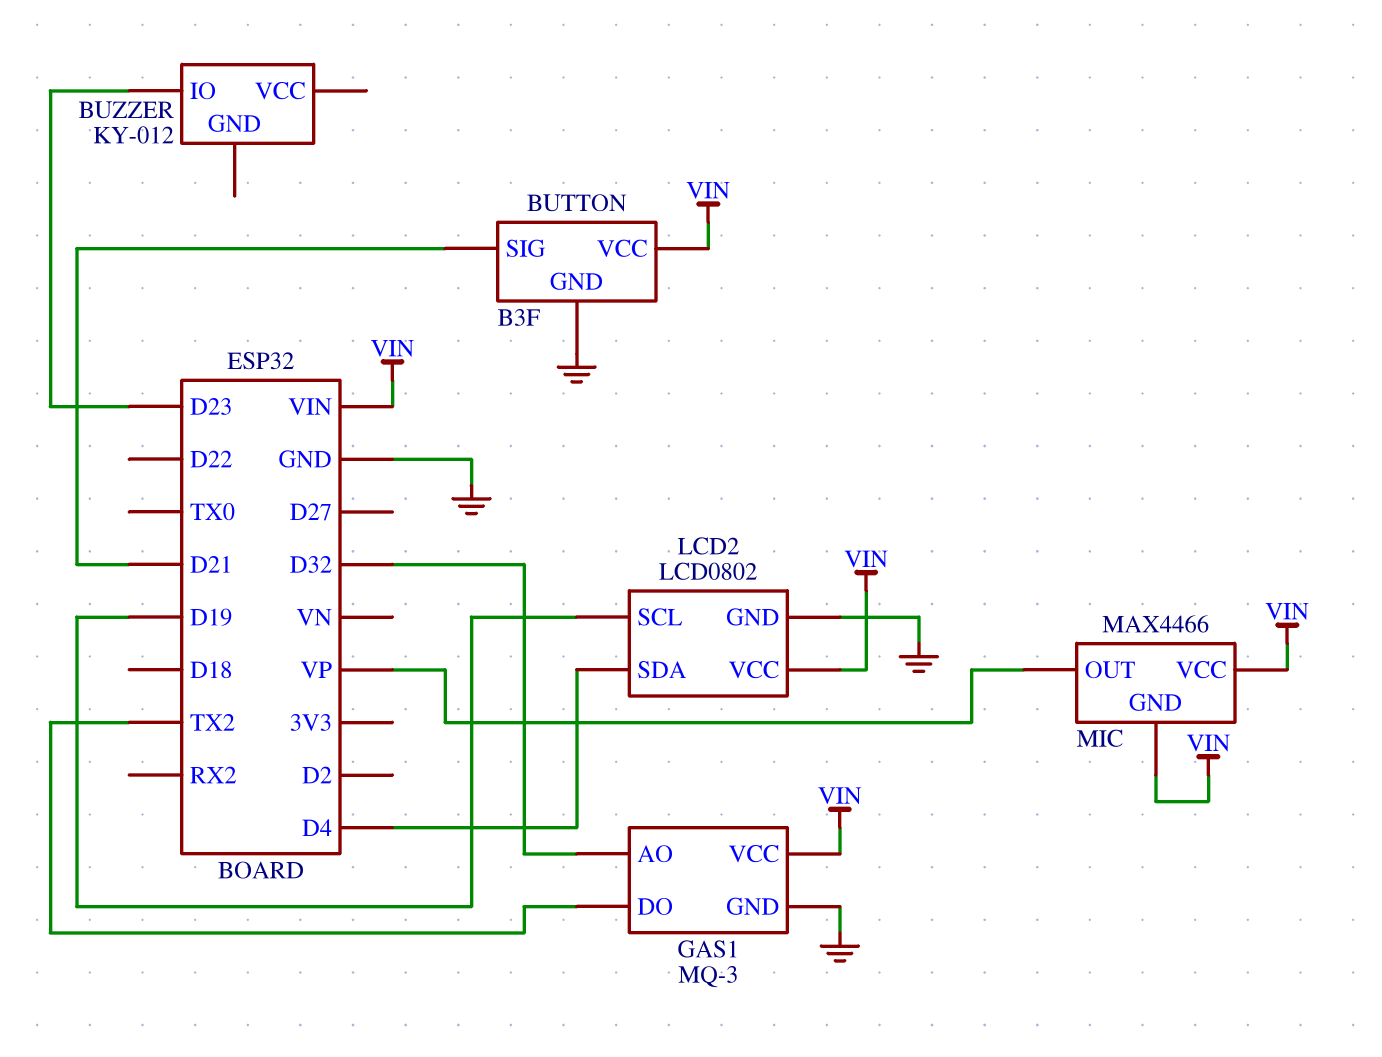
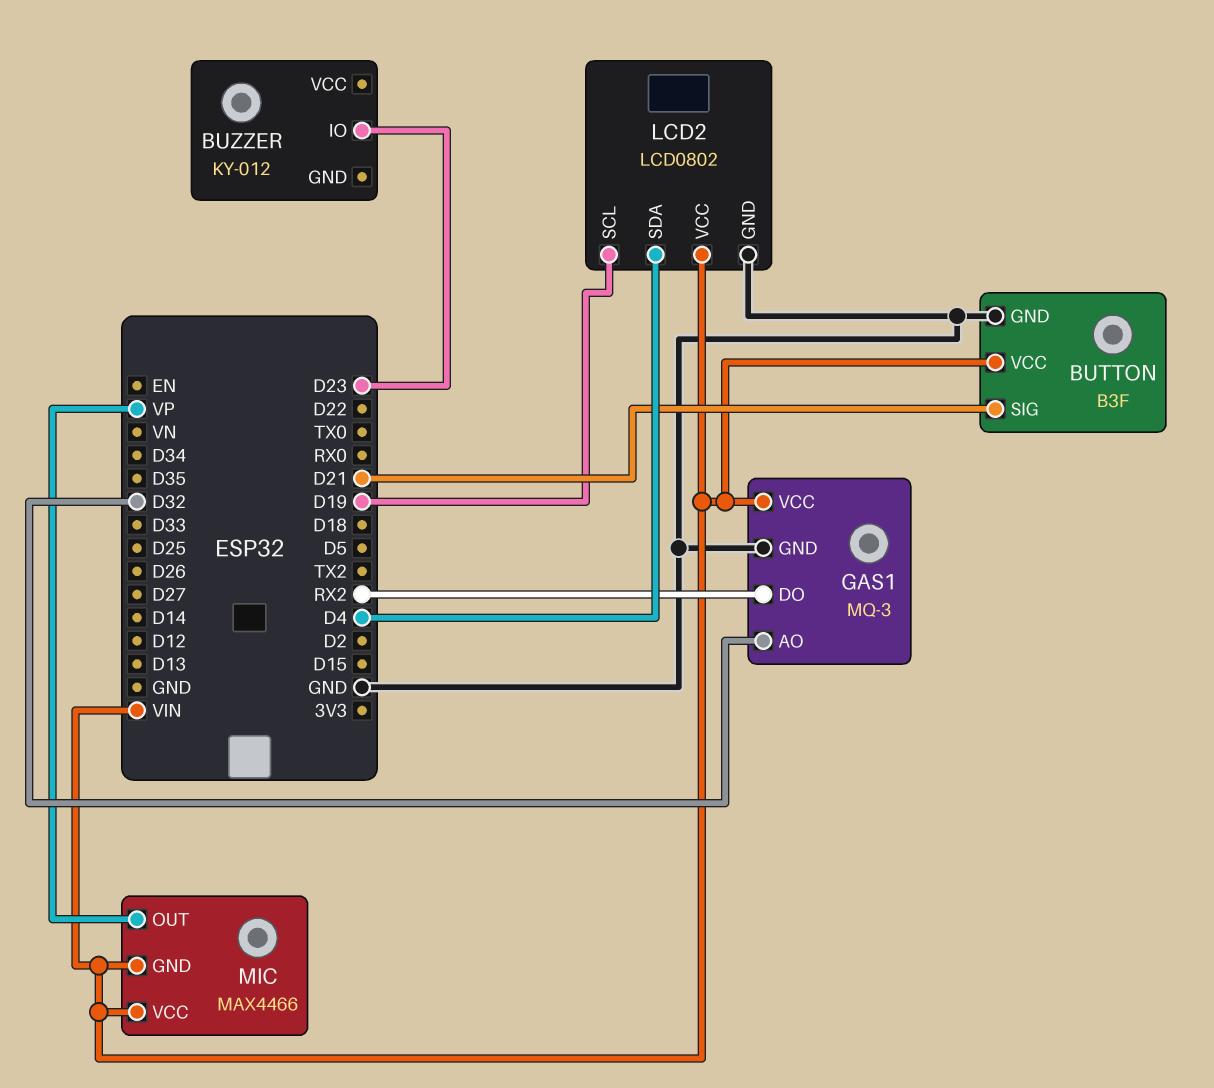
GAS1 pin DO: TX2 -> RX2

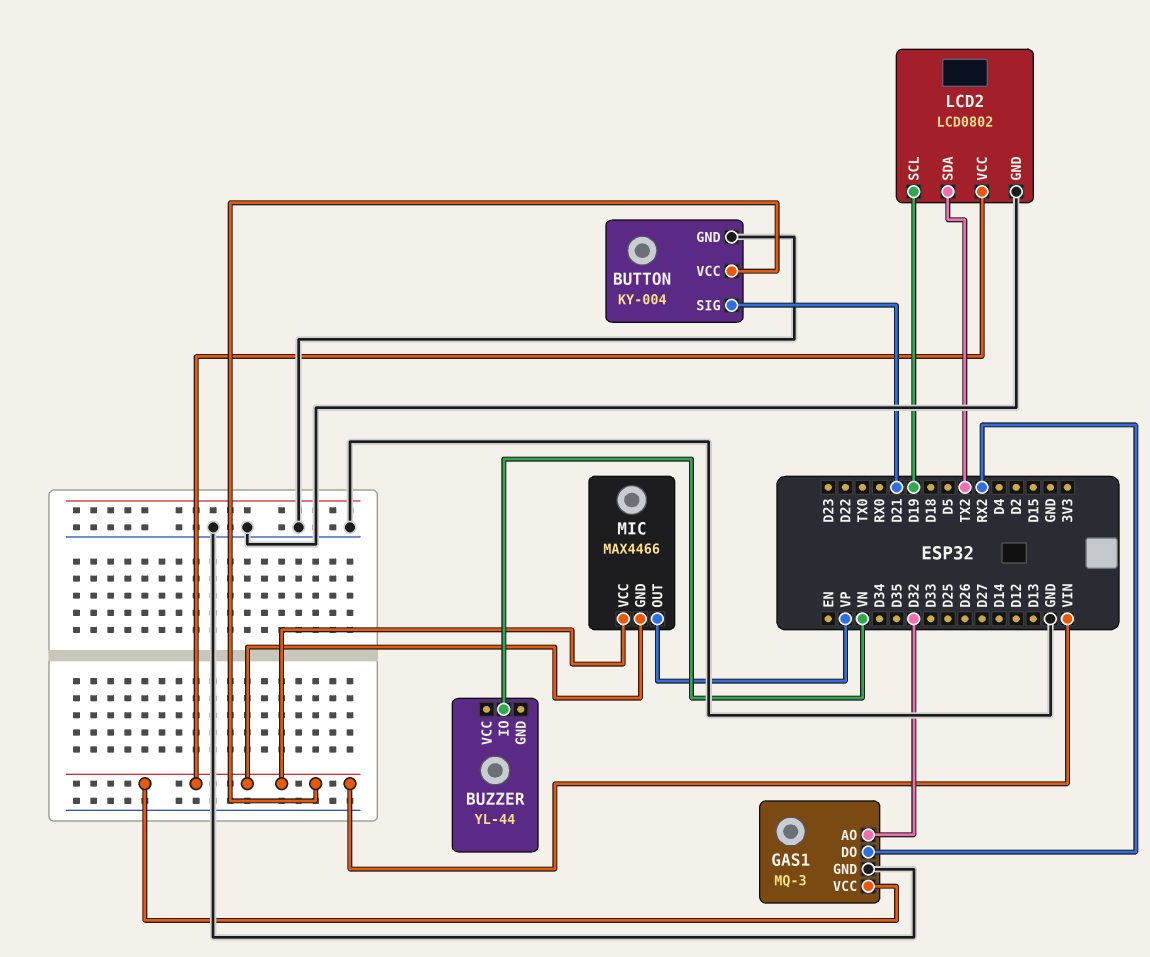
BUTTON: B3F -> KY-004
BUZZER: KY-012 -> YL-44
BUZZER pin IO: D23 -> VN
LCD2 pin SDA: D4 -> TX2

